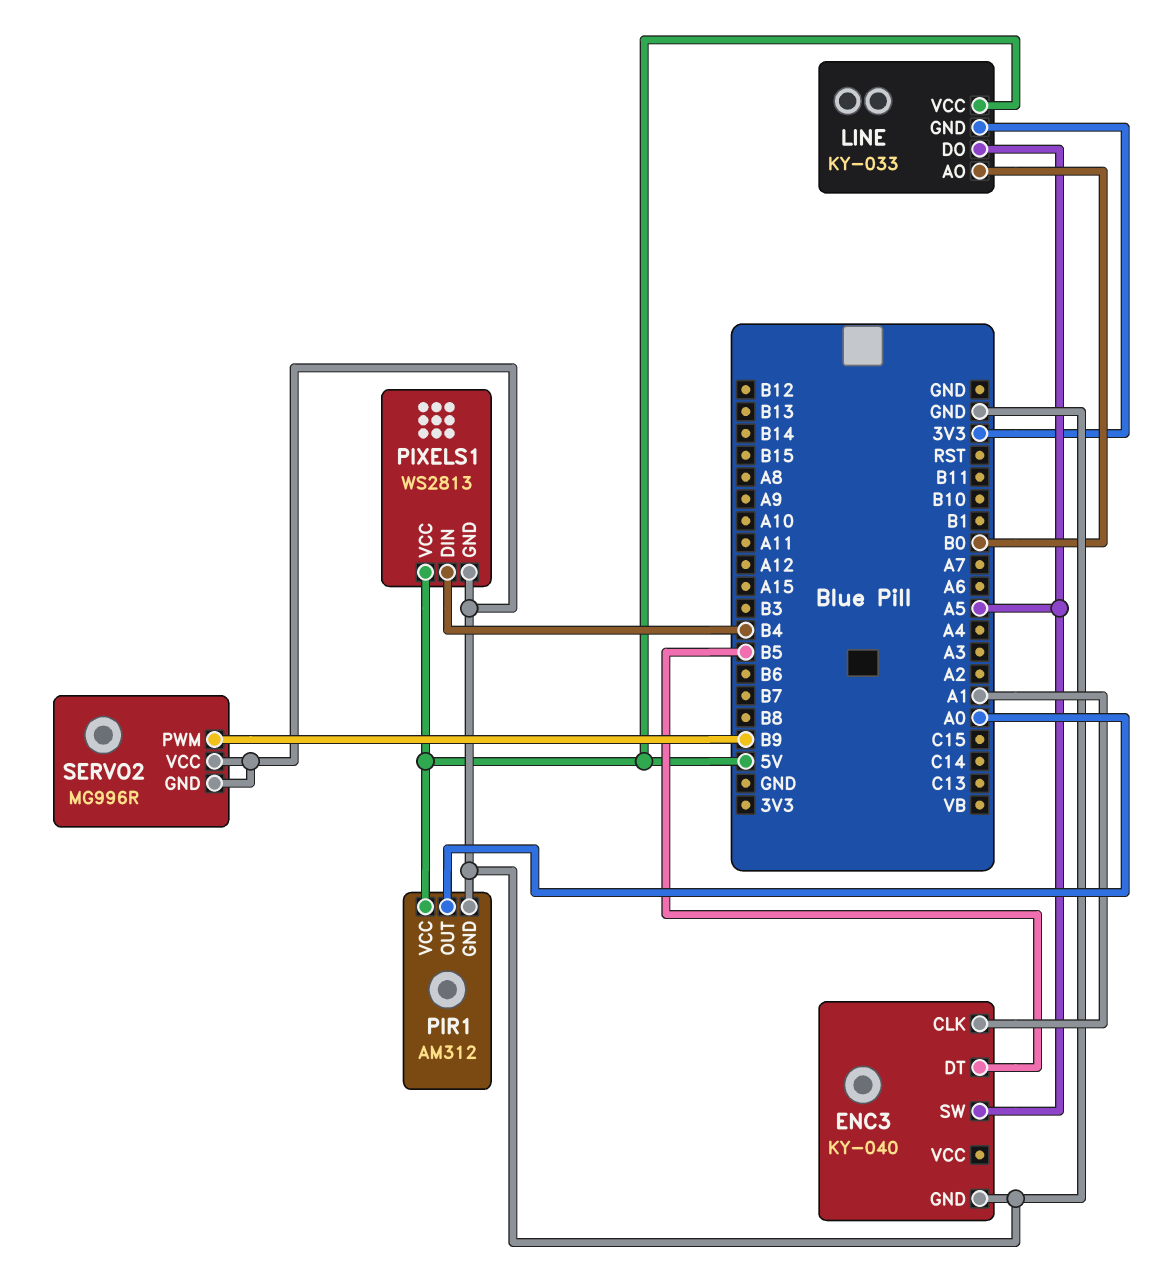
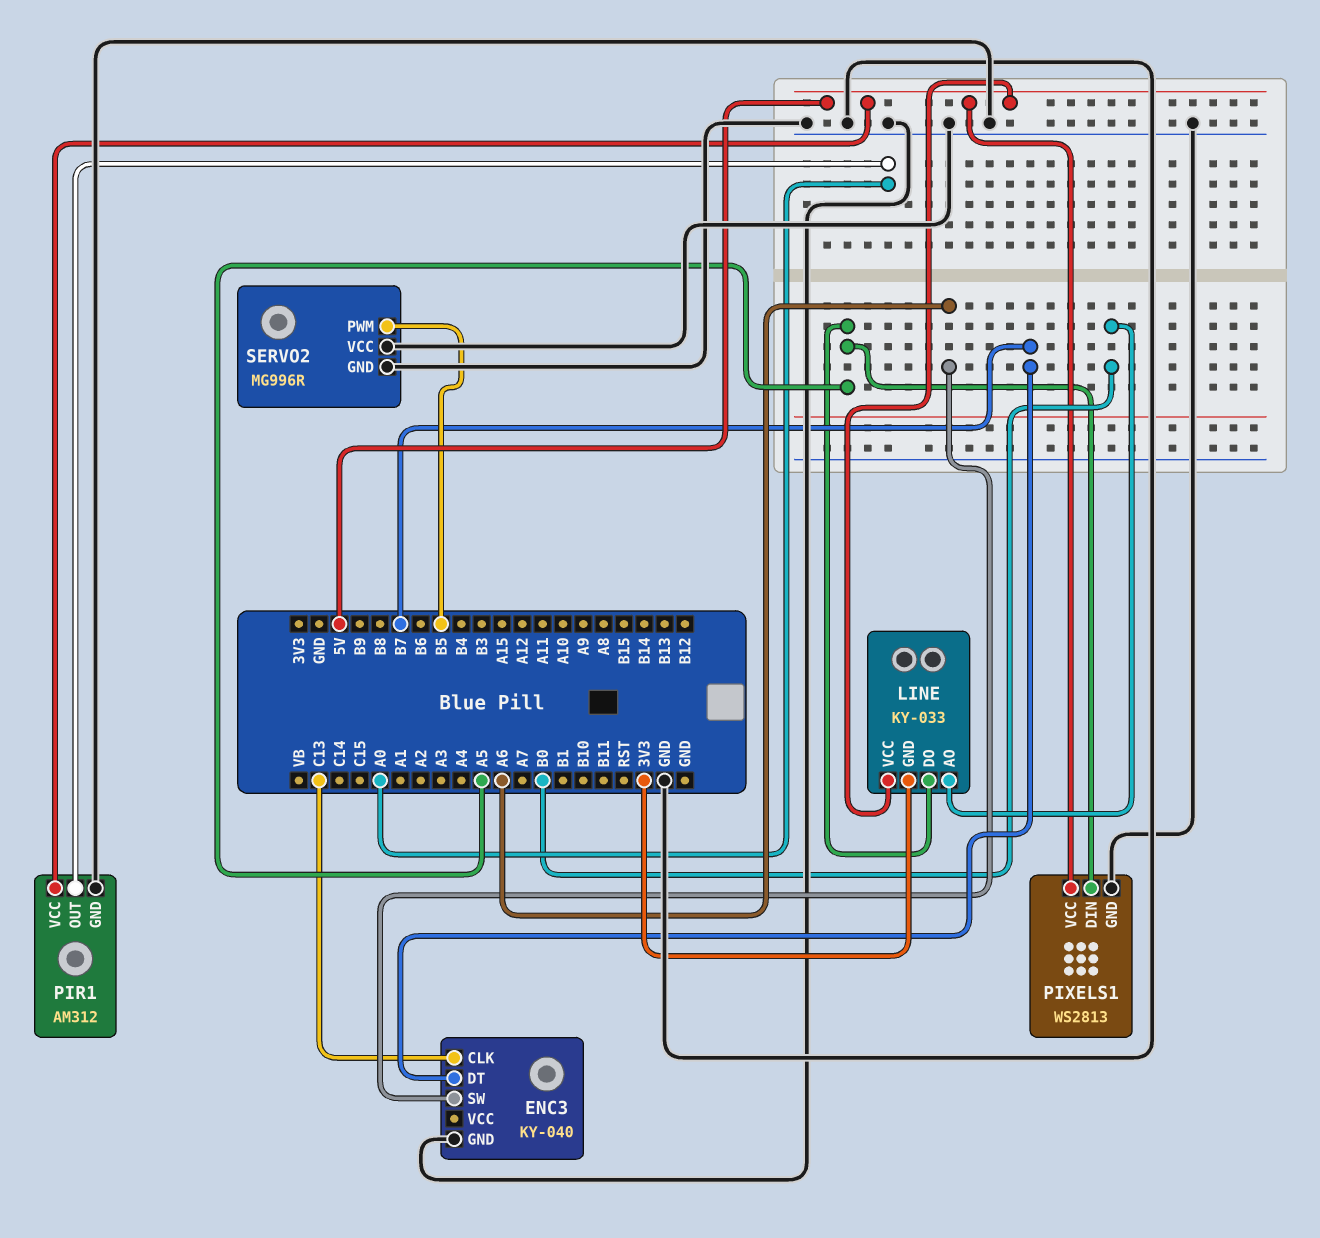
ENC3 pin CLK: A1 -> C13
ENC3 pin DT: B5 -> B7
ENC3 pin SW: A5 -> A6
PIXELS1 pin DIN: B4 -> A5
SERVO2 pin PWM: B9 -> B5

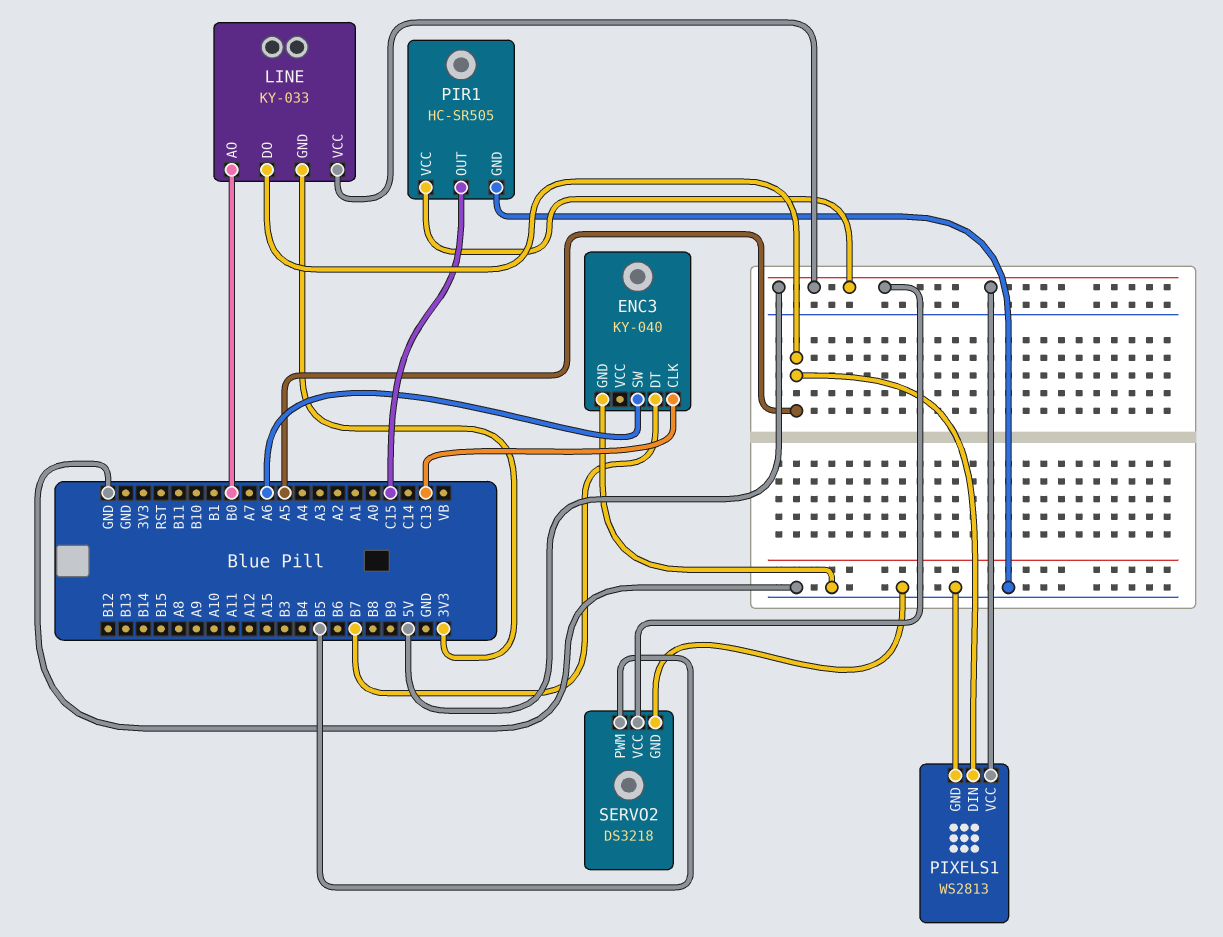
PIR1: AM312 -> HC-SR505
PIR1 pin OUT: A0 -> C15
SERVO2: MG996R -> DS3218
SERVO2 pin VCC: GND -> 5V

